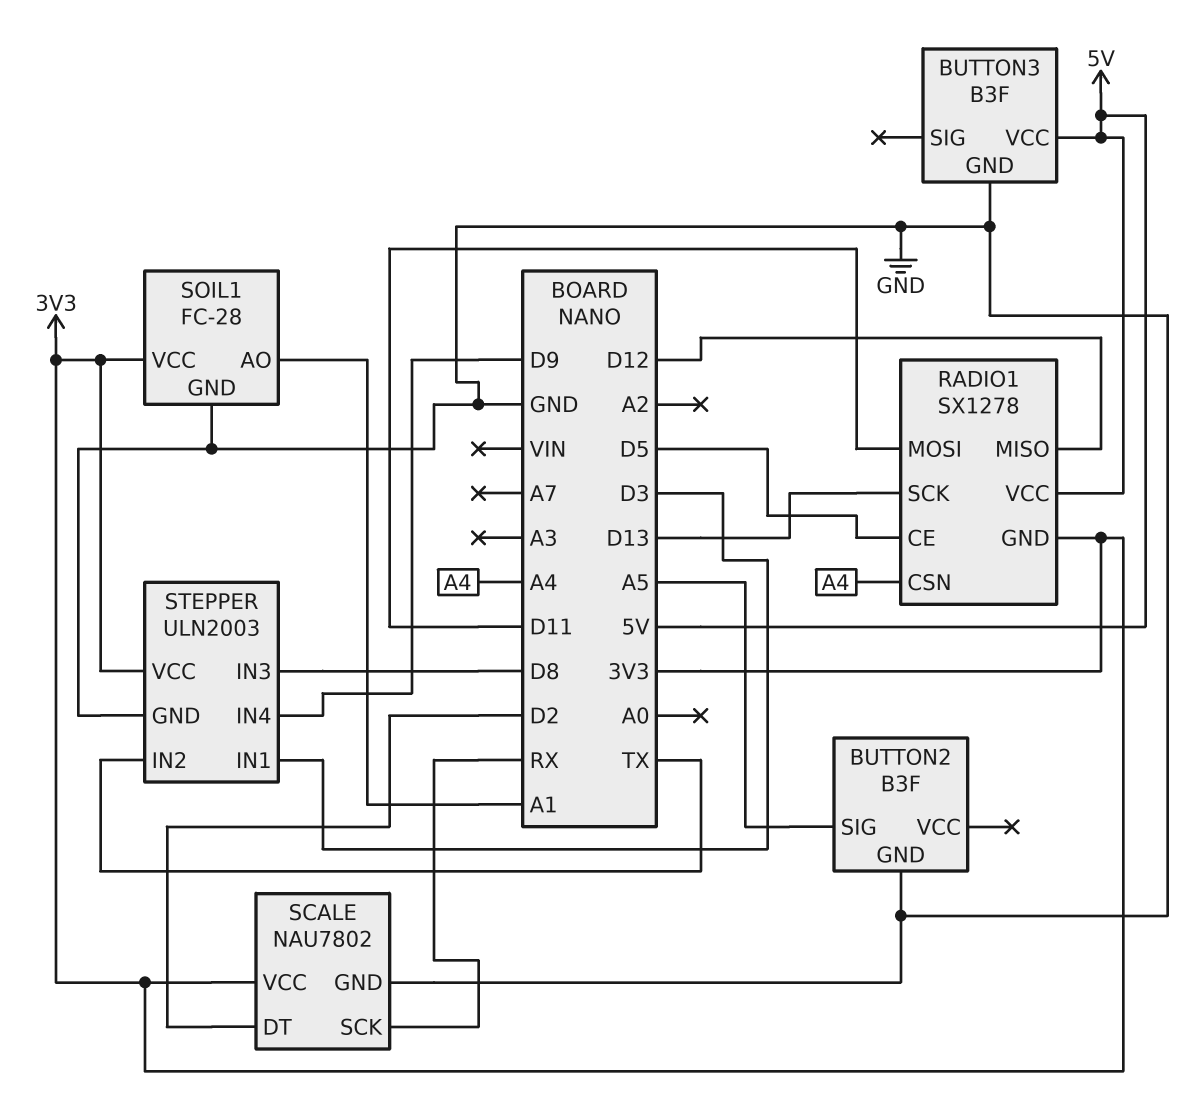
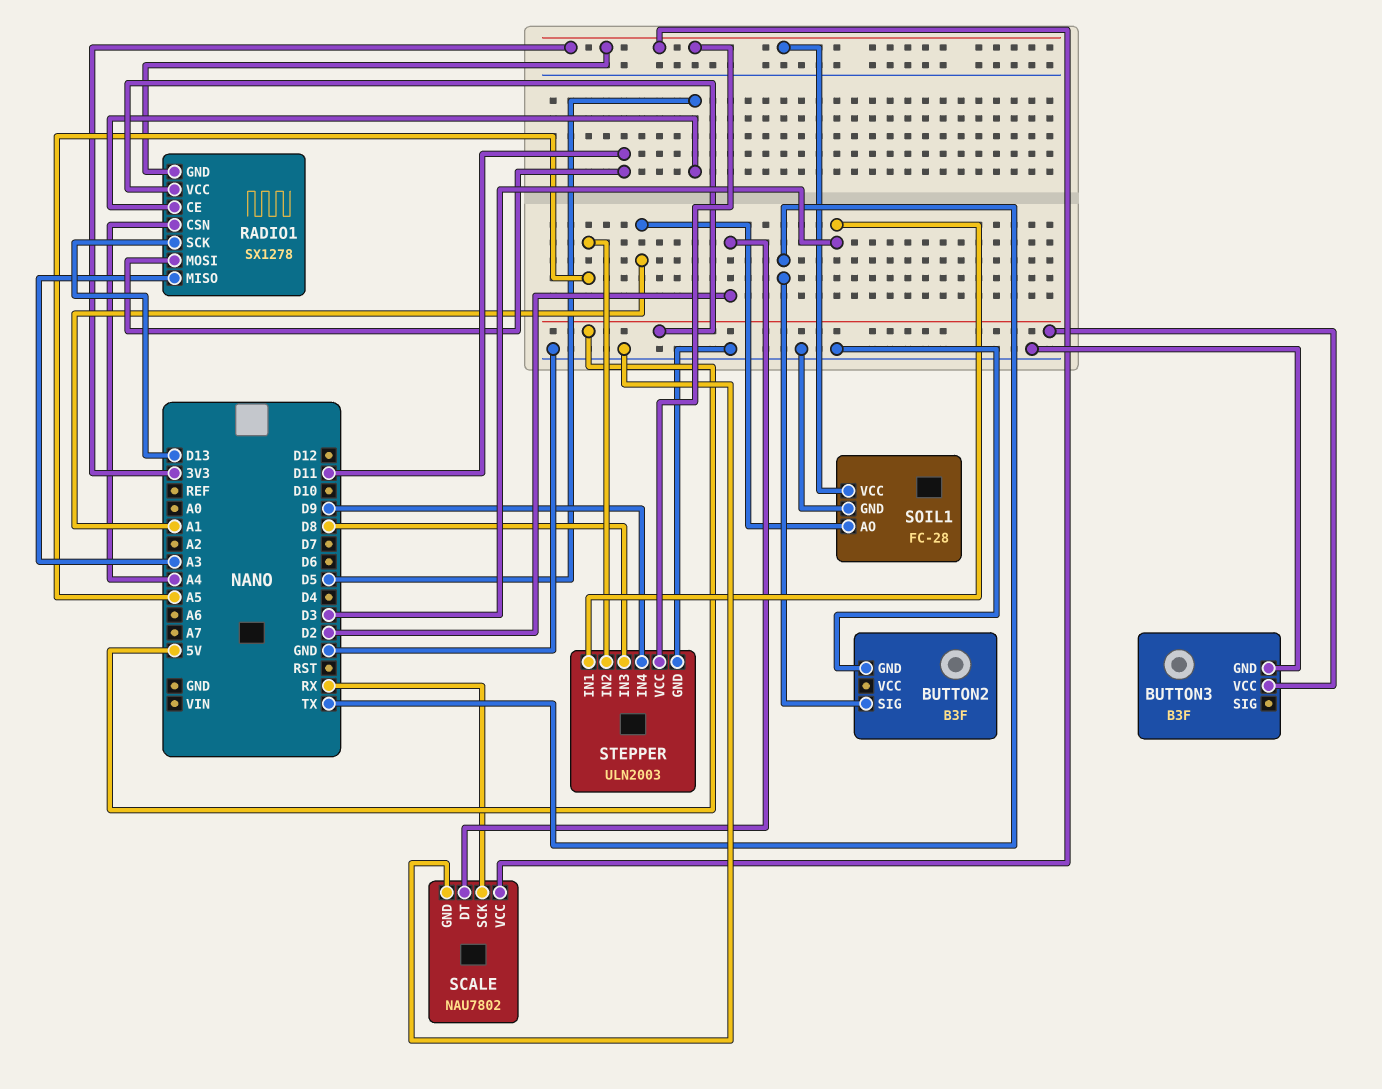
BUTTON2 pin SIG: A5 -> TX
RADIO1 pin MISO: D12 -> A3
STEPPER pin IN2: TX -> A5

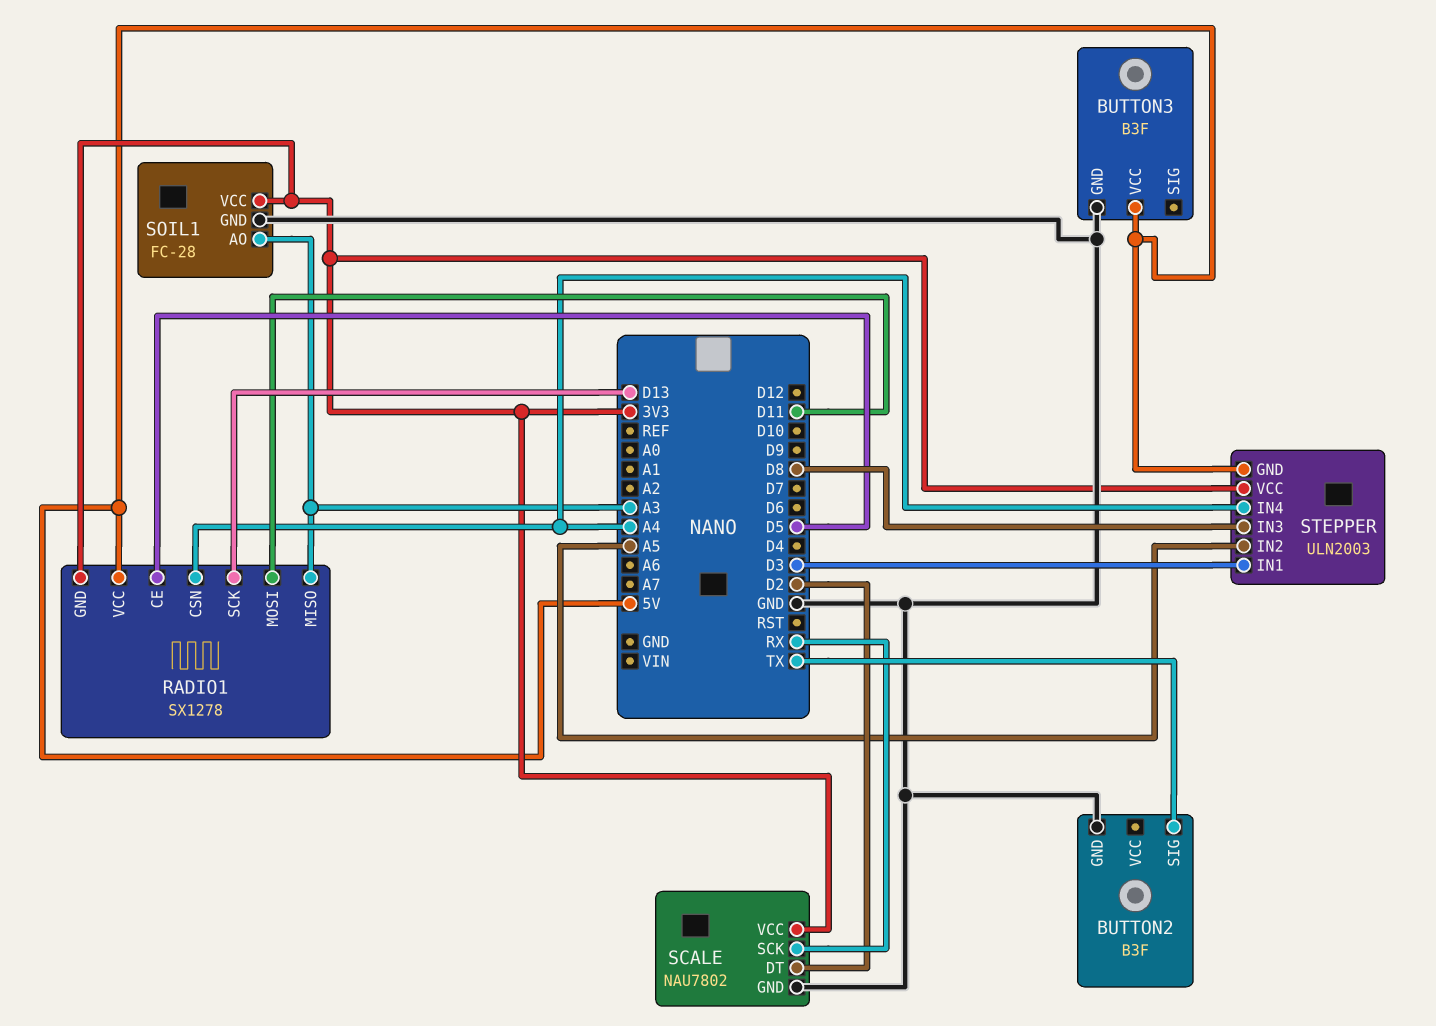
SOIL1 pin AO: A1 -> A3
STEPPER pin GND: GND -> 5V
STEPPER pin IN4: D9 -> A4

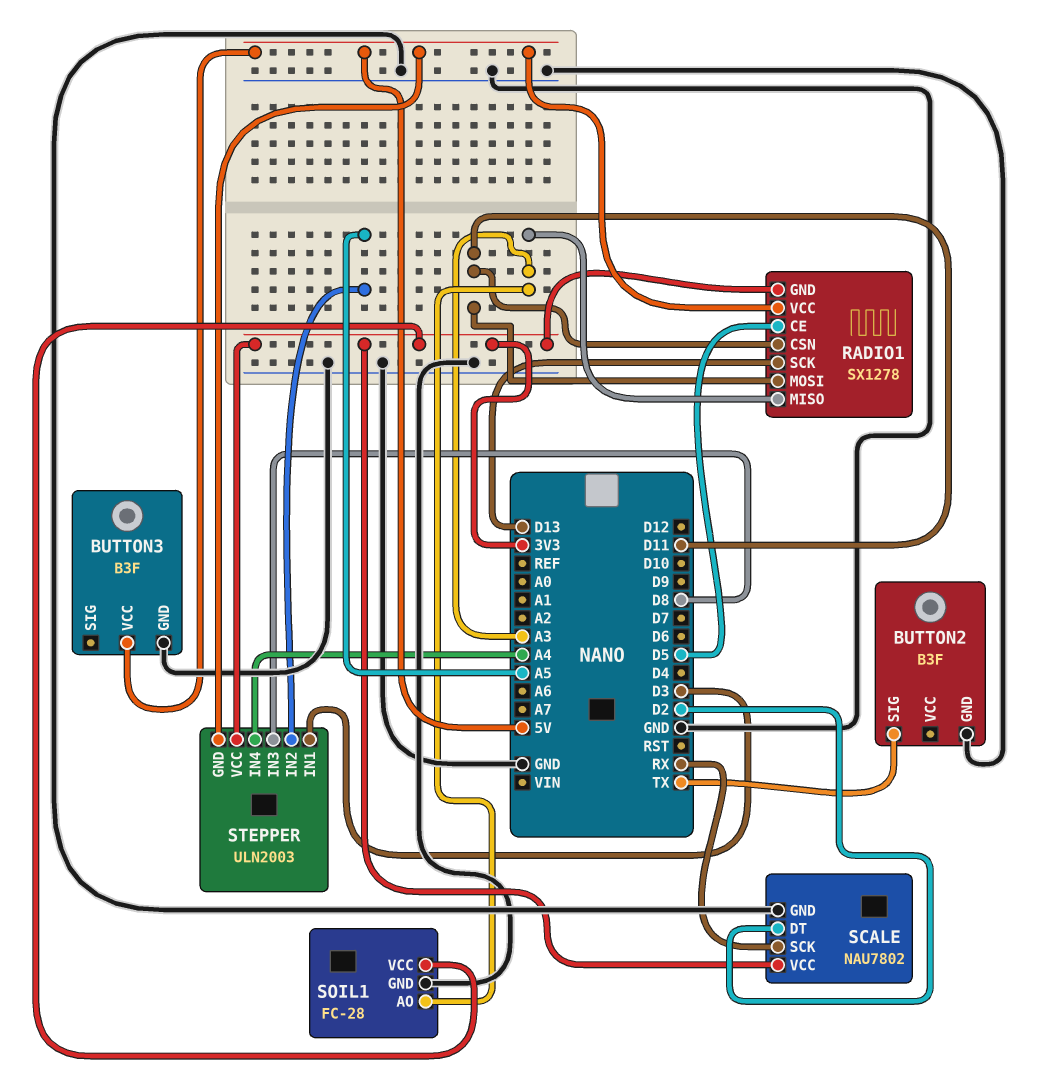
RADIO1 pin CSN: A4 -> D11

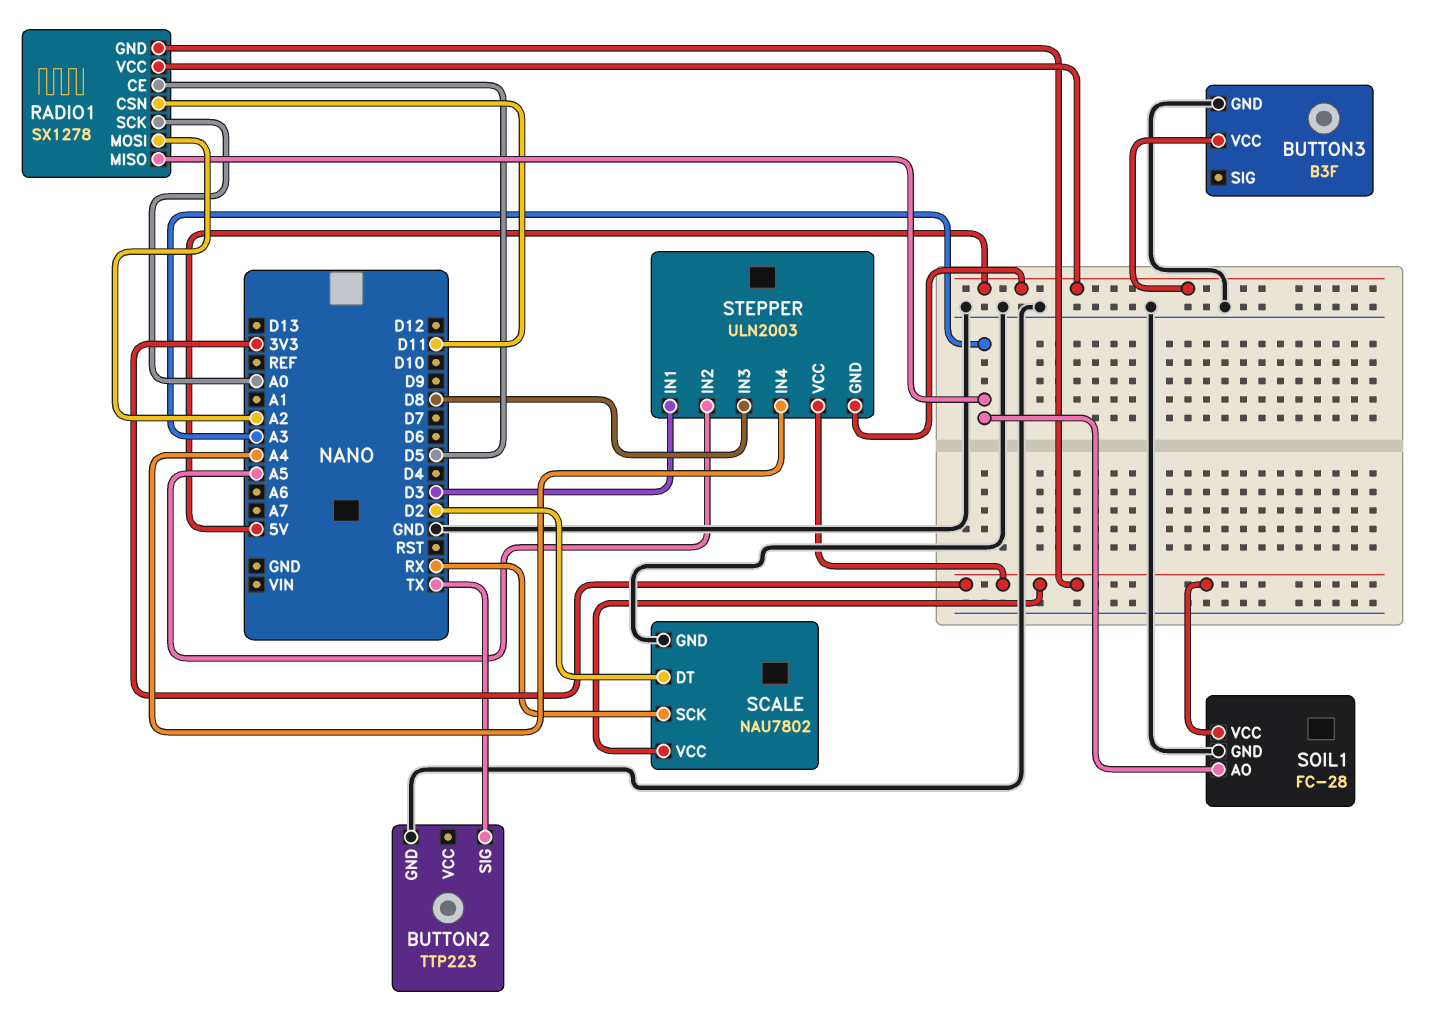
BUTTON2: B3F -> TTP223
RADIO1 pin MOSI: D11 -> A2
RADIO1 pin SCK: D13 -> A0

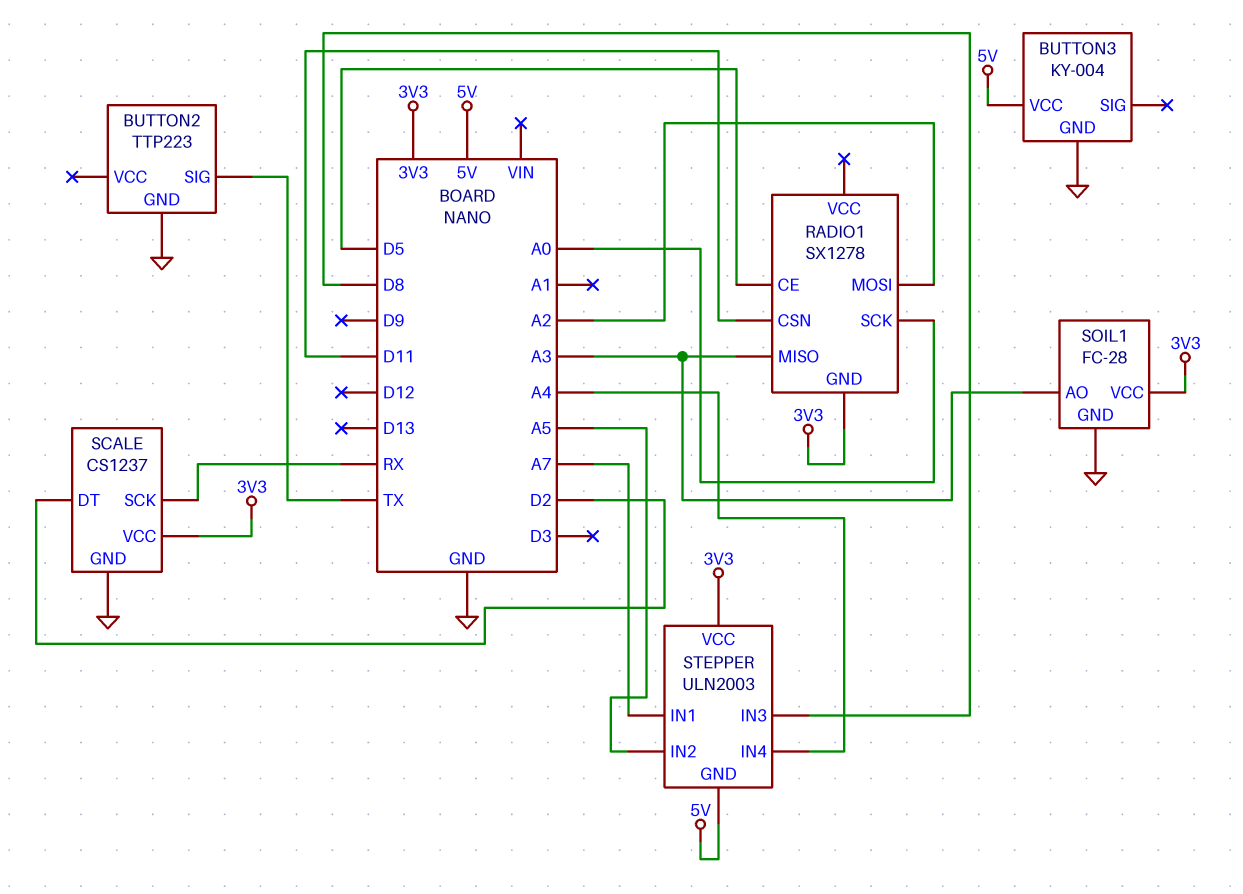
BUTTON3: B3F -> KY-004
RADIO1 pin VCC: 5V -> none
SCALE: NAU7802 -> CS1237
STEPPER pin IN1: D3 -> A7

